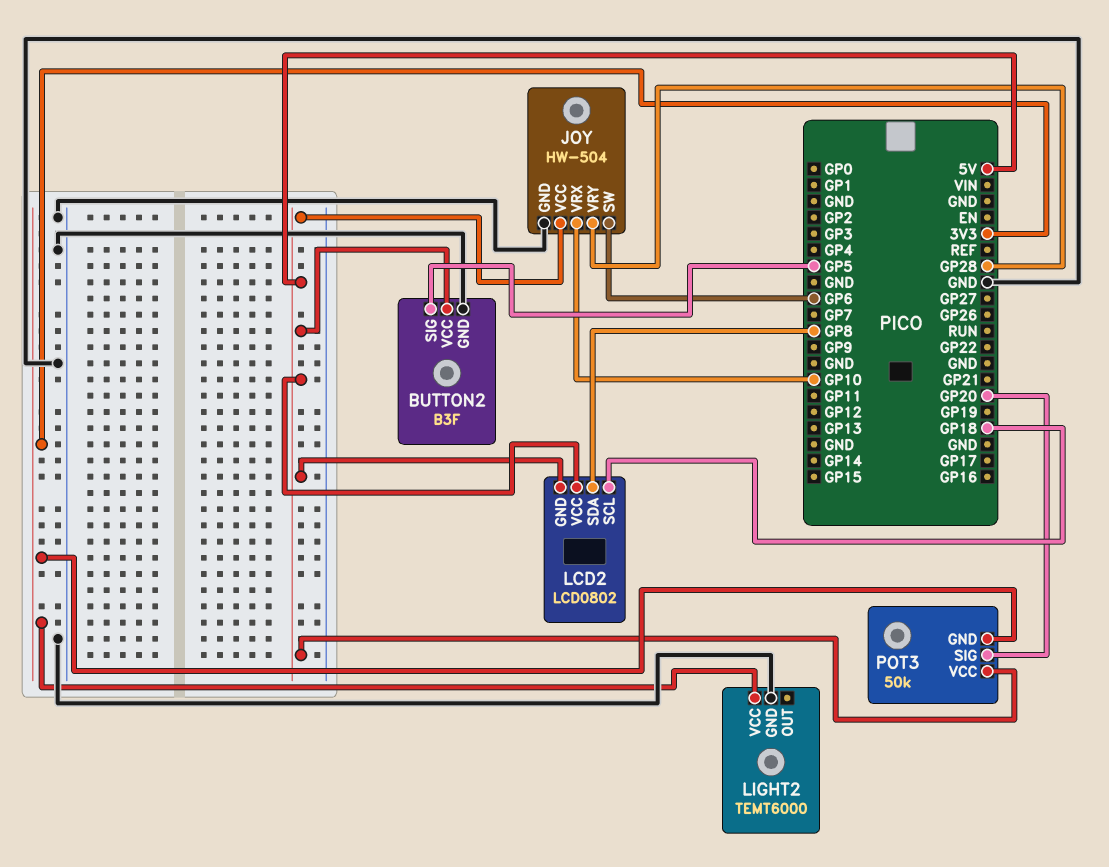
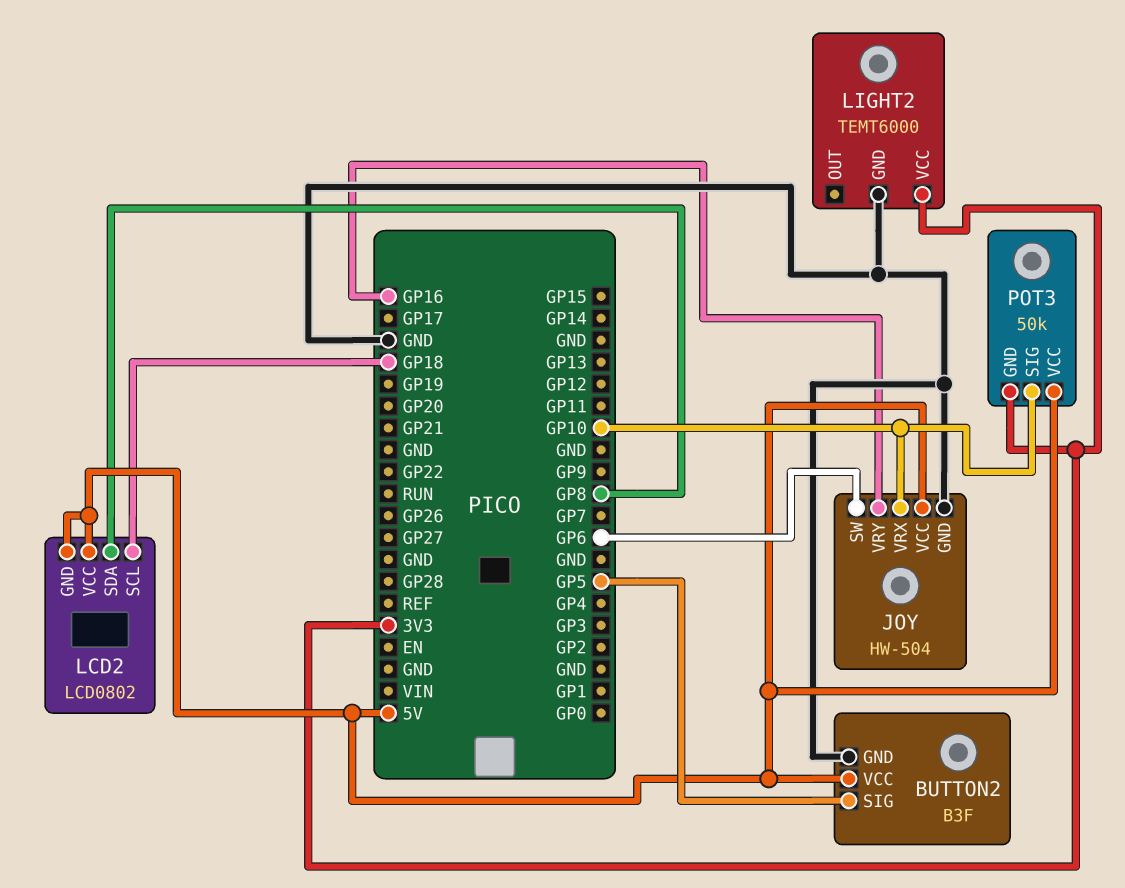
JOY pin VRY: GP28 -> GP16
POT3 pin SIG: GP20 -> GP10

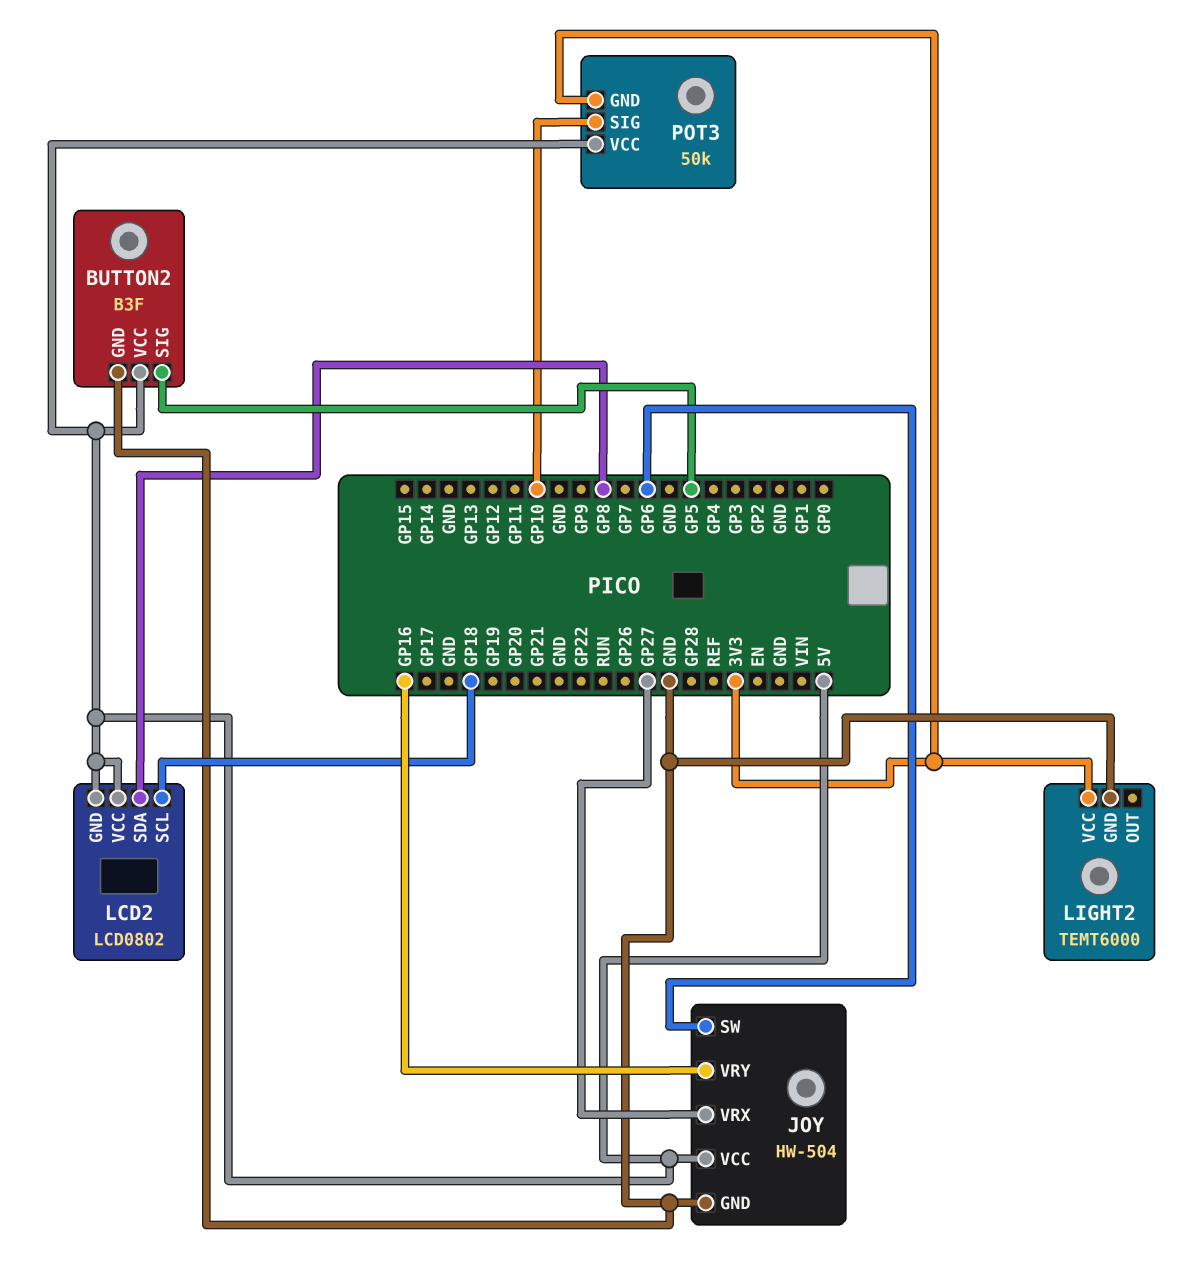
JOY pin VRX: GP10 -> GP27

